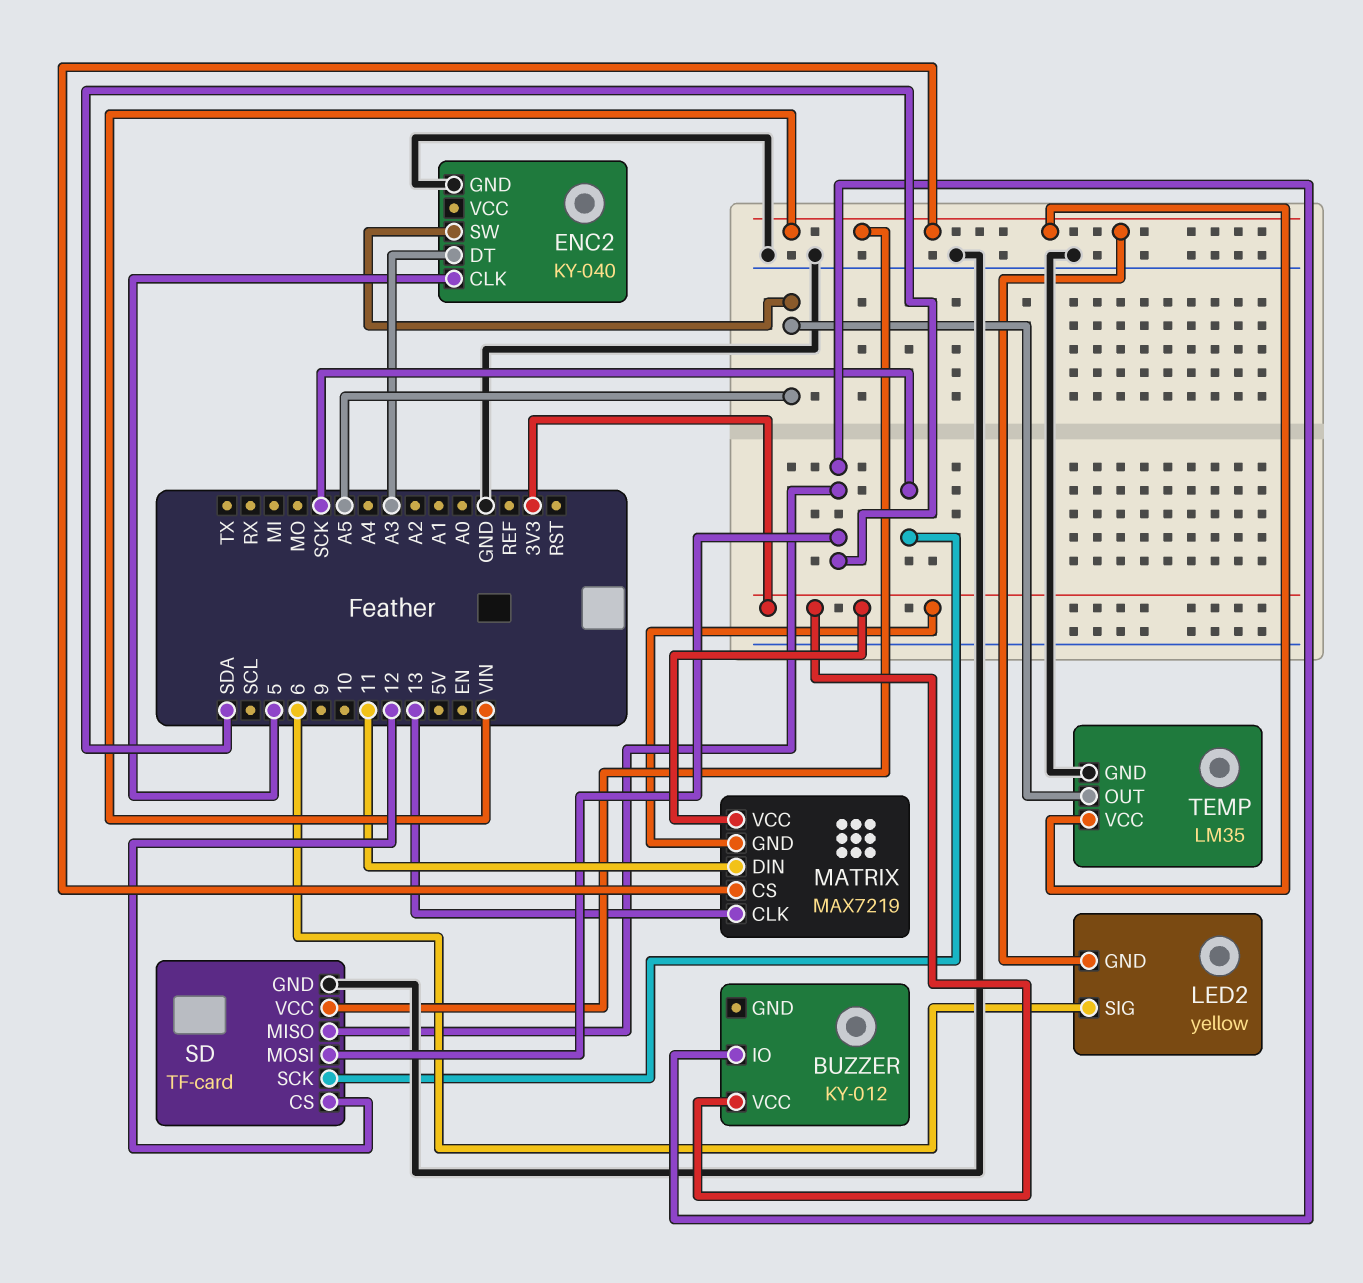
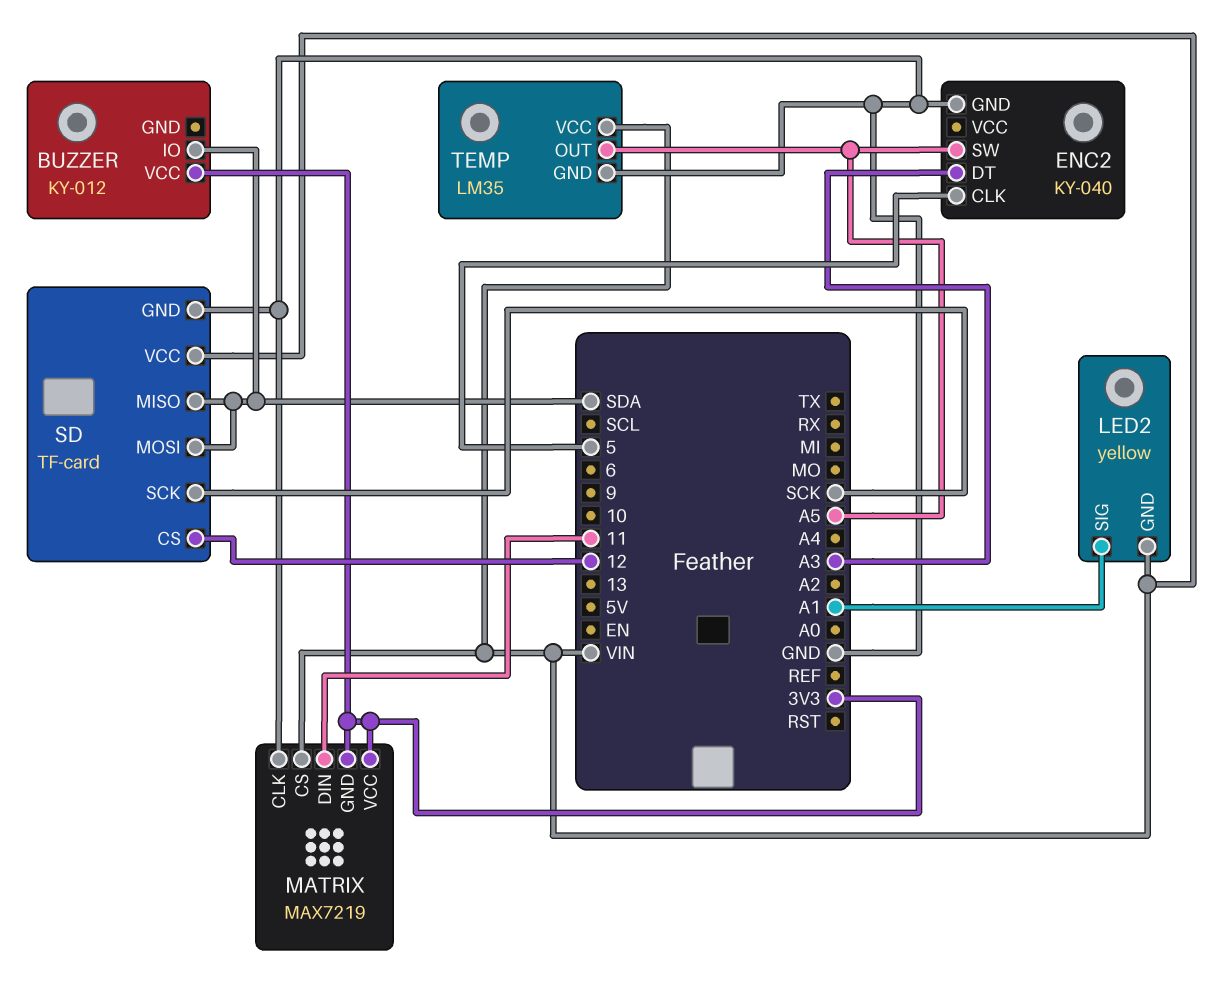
LED2 pin SIG: 6 -> A1
MATRIX pin CLK: 13 -> GND

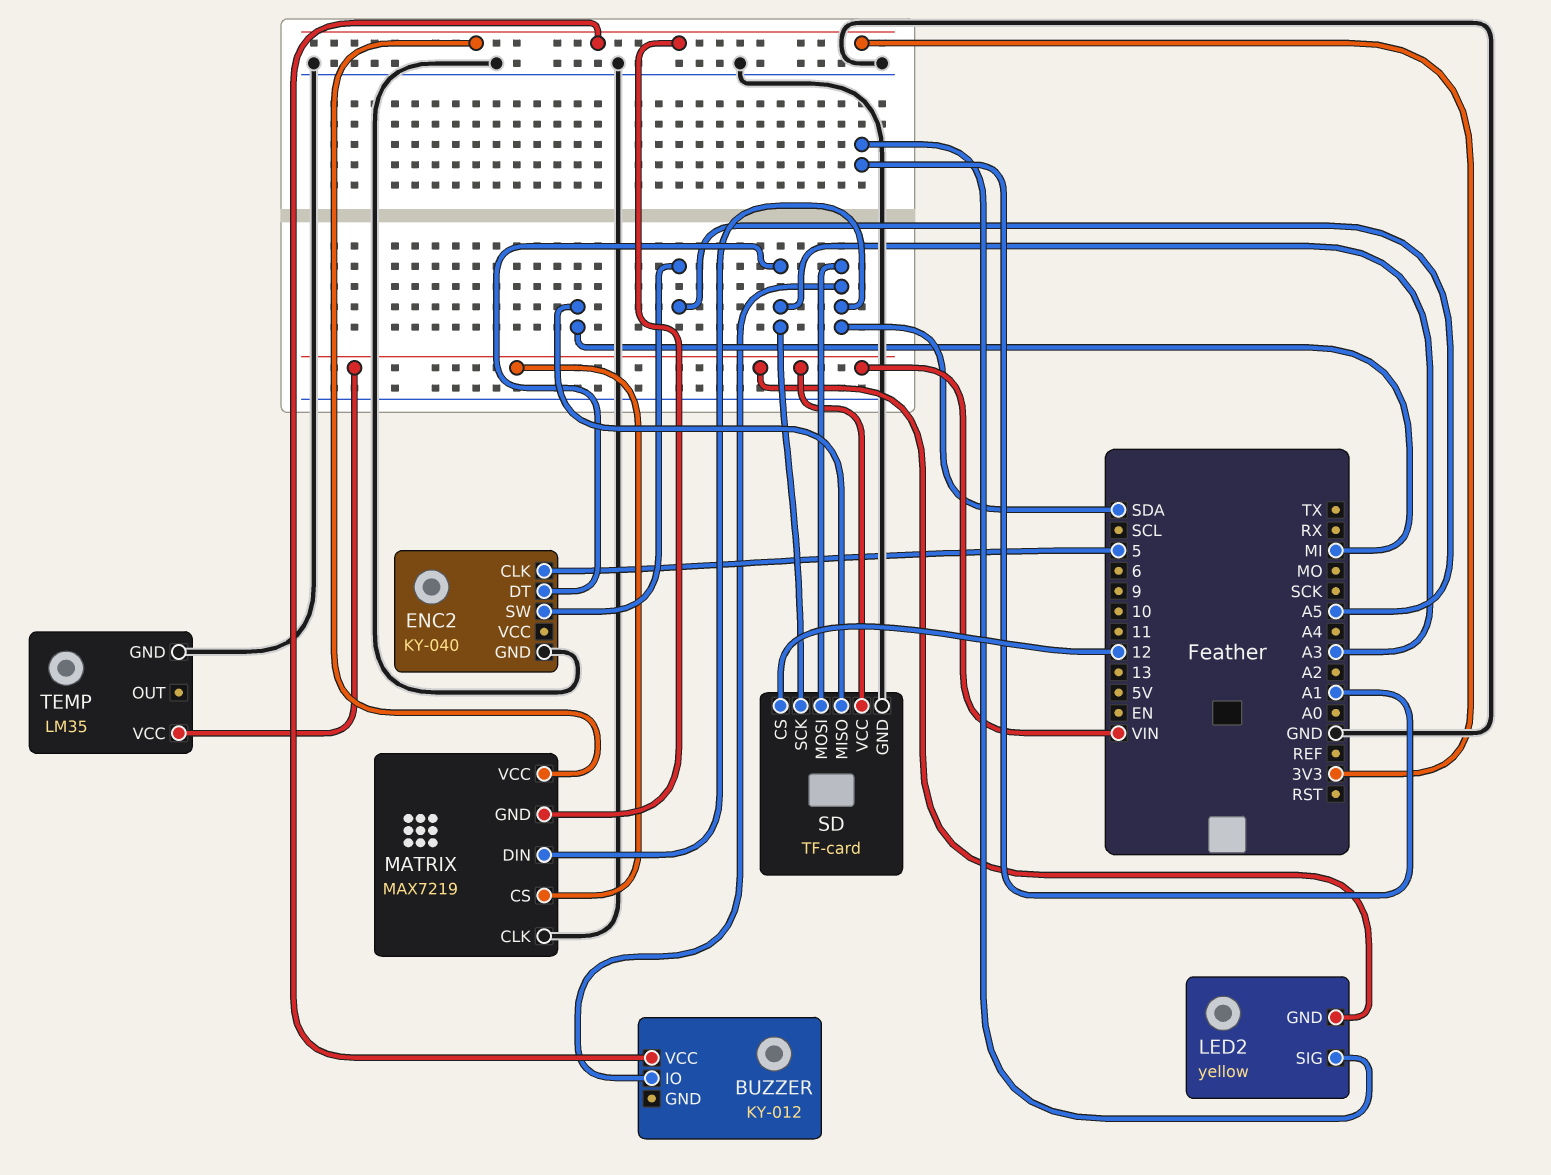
MATRIX pin DIN: 11 -> SDA
SD pin MISO: SDA -> MI
SD pin SCK: SCK -> A3
TEMP pin OUT: A5 -> none

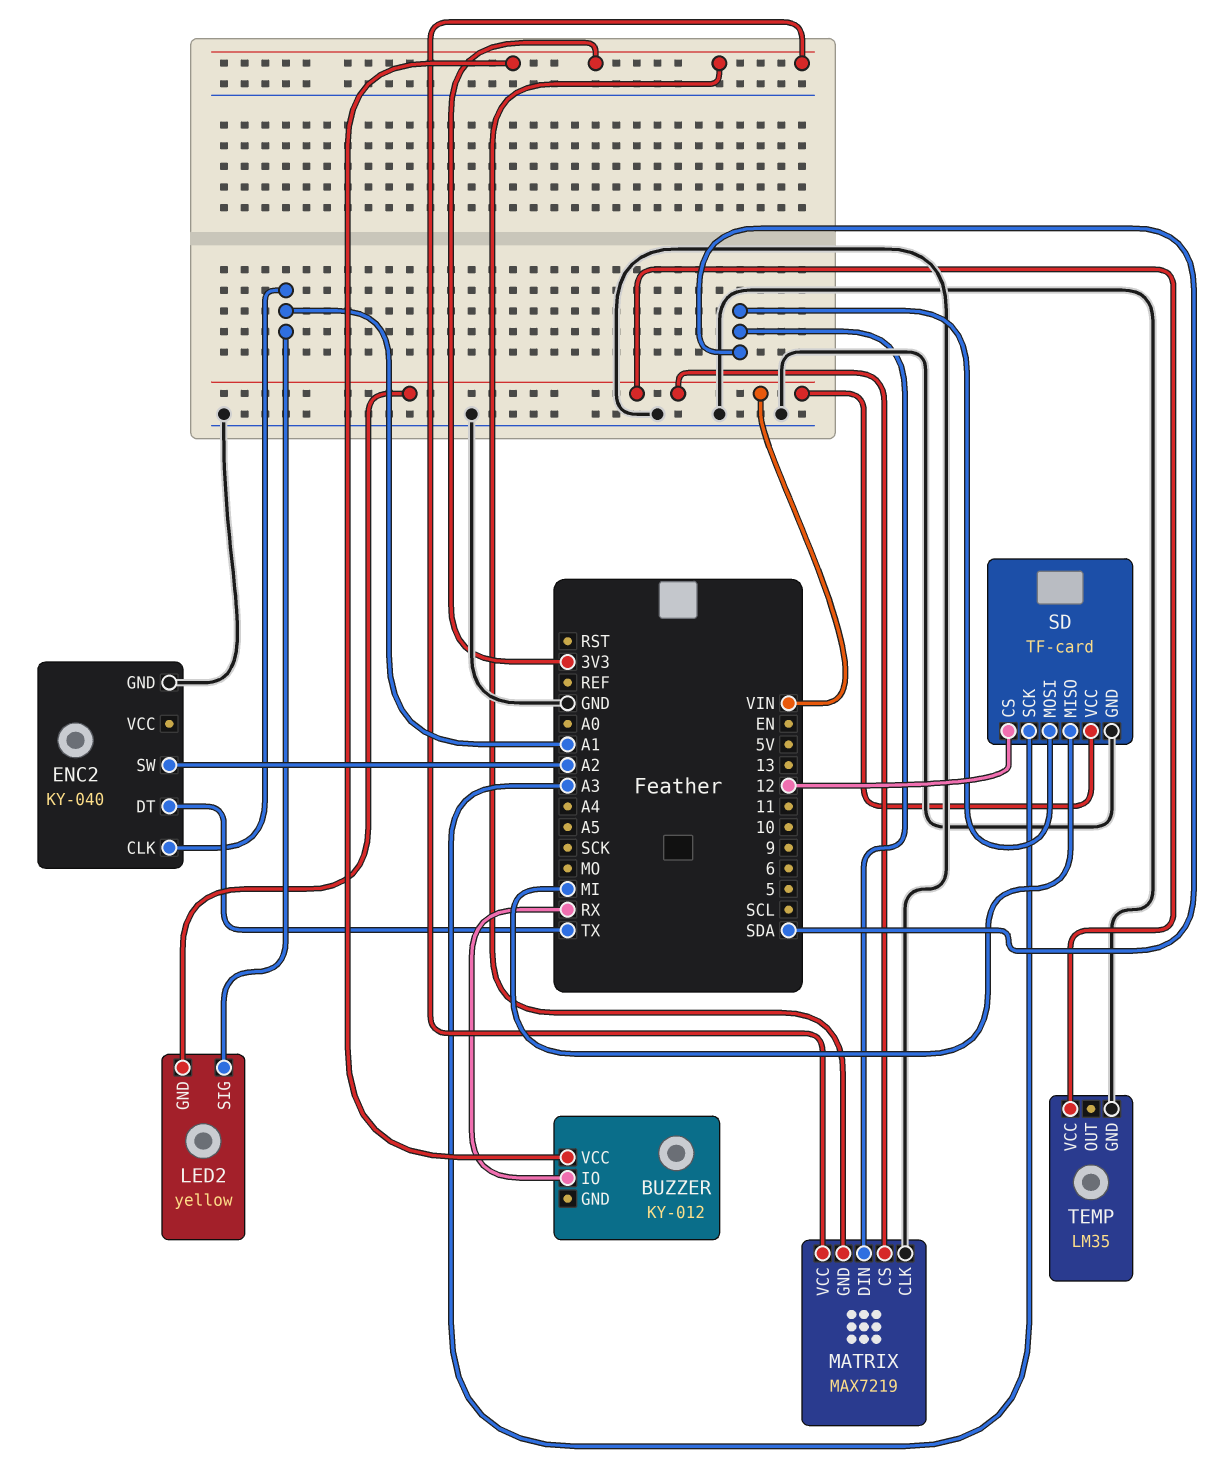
BUZZER pin IO: SDA -> RX
ENC2 pin CLK: 5 -> A1
ENC2 pin DT: A3 -> TX
ENC2 pin SW: A5 -> A2

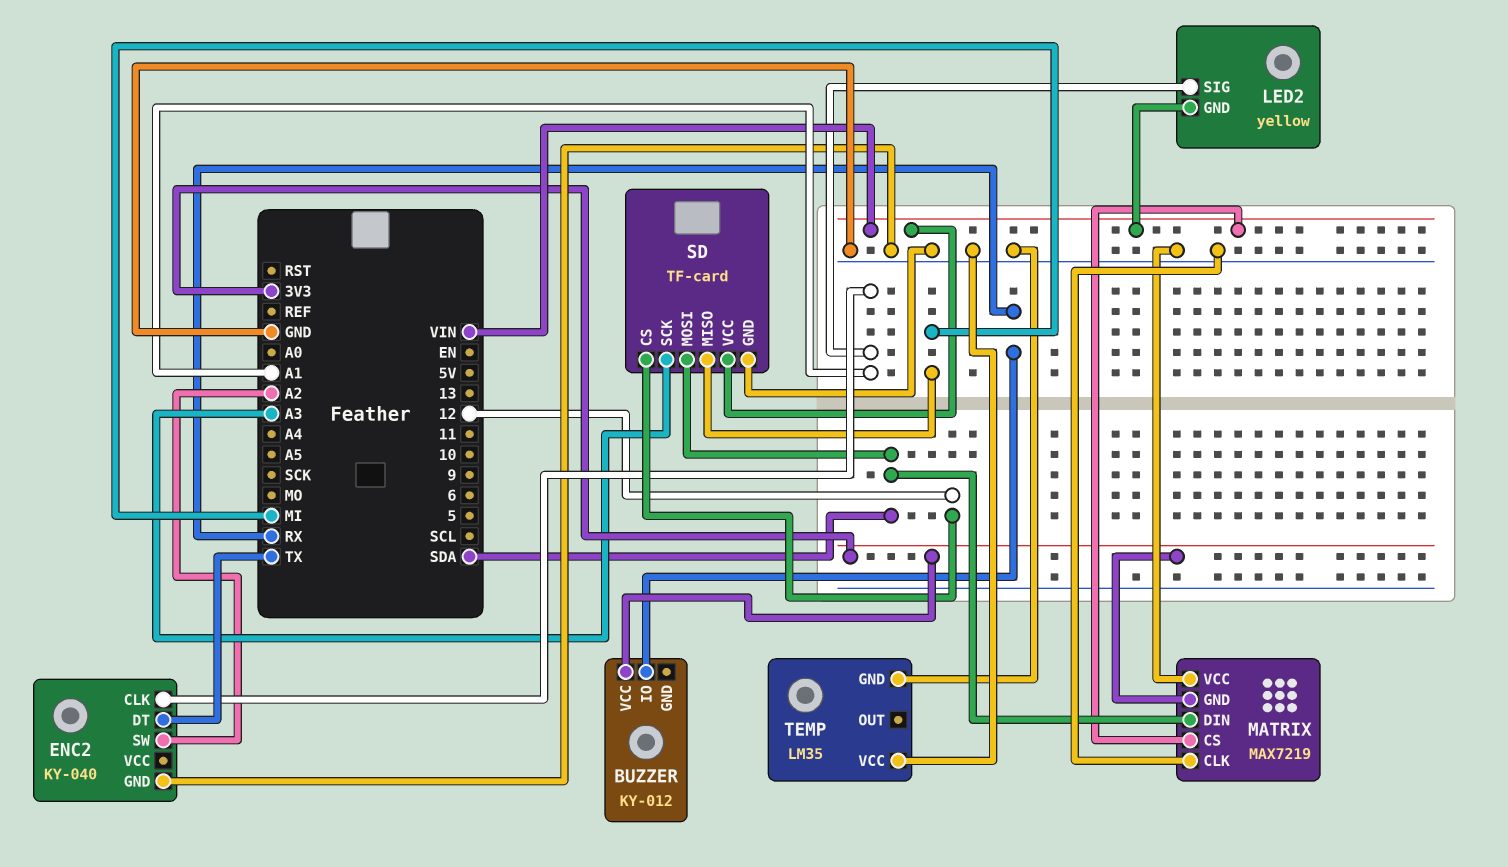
MATRIX pin VCC: 3V3 -> GND
TEMP pin VCC: VIN -> GND

